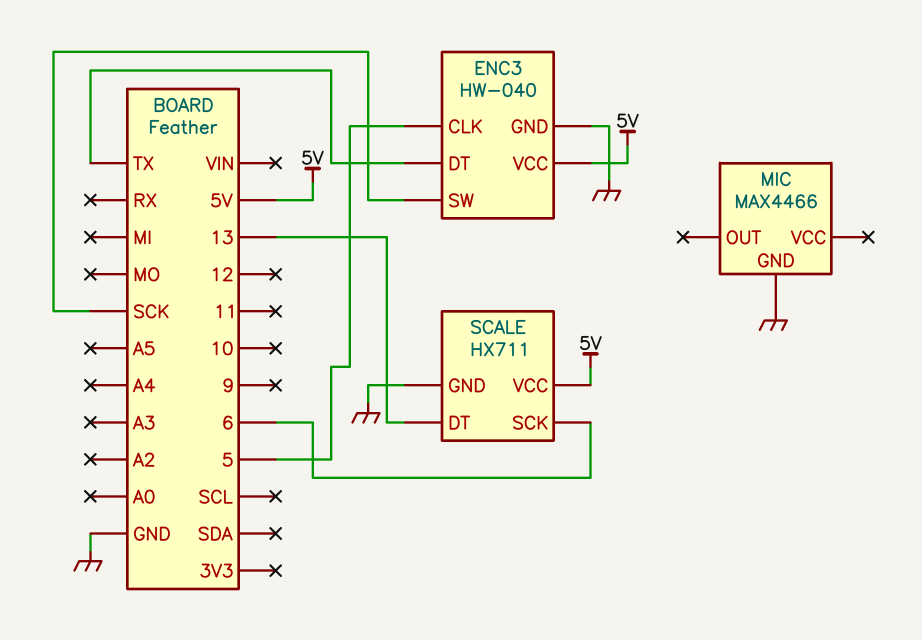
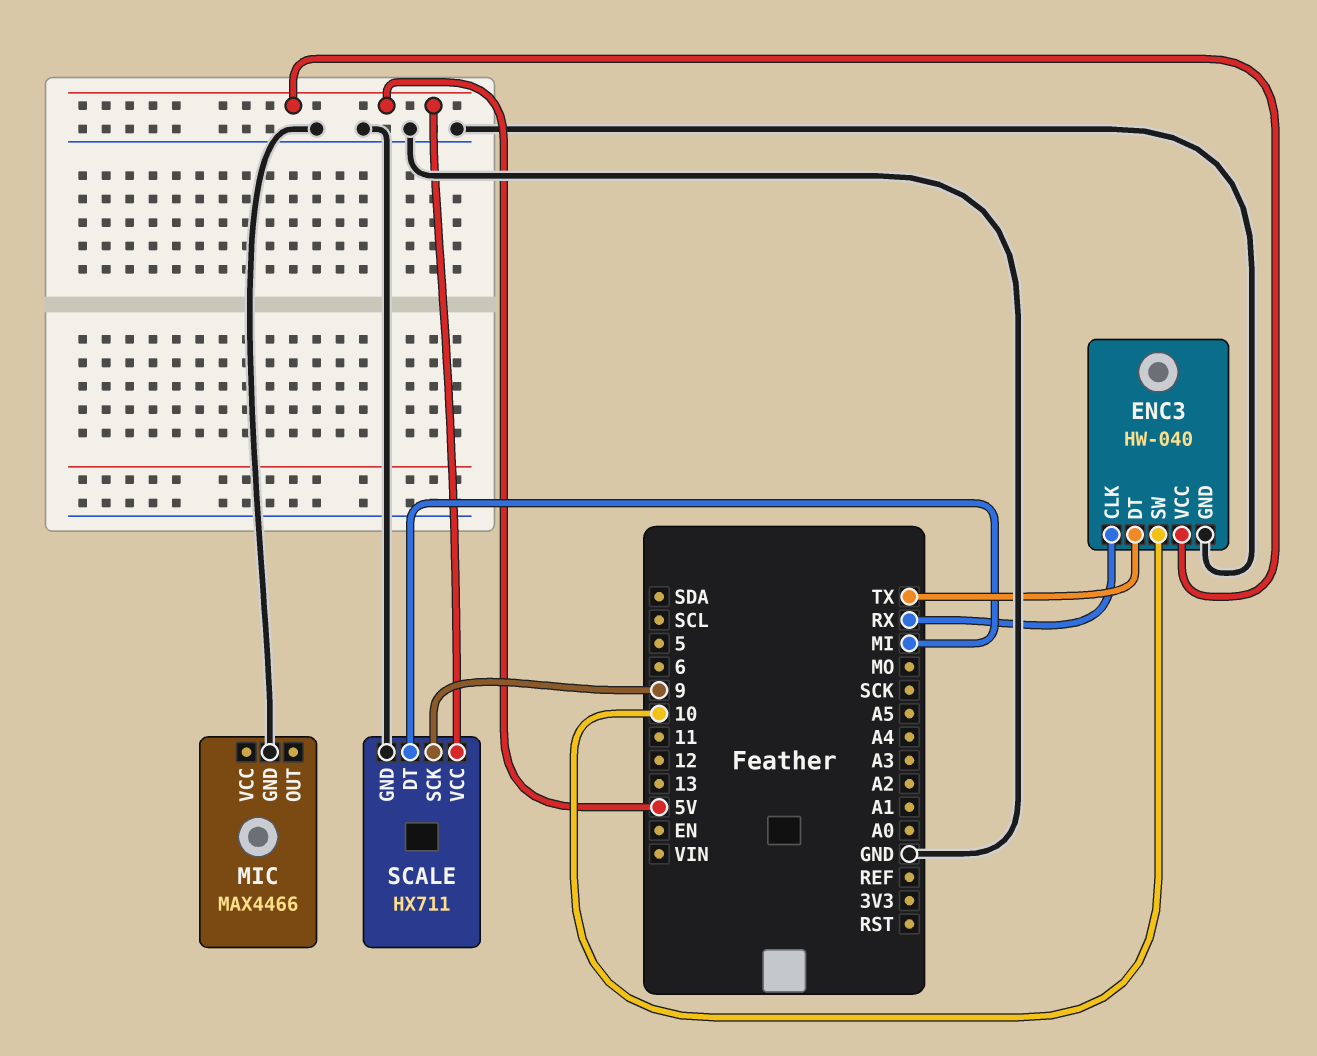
ENC3 pin CLK: 5 -> RX
ENC3 pin SW: SCK -> 10
SCALE pin DT: 13 -> MI
SCALE pin SCK: 6 -> 9

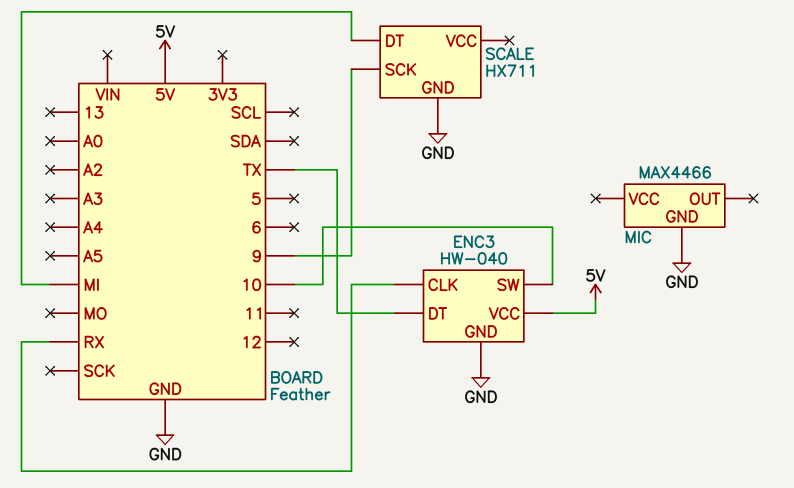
SCALE pin VCC: 5V -> none

